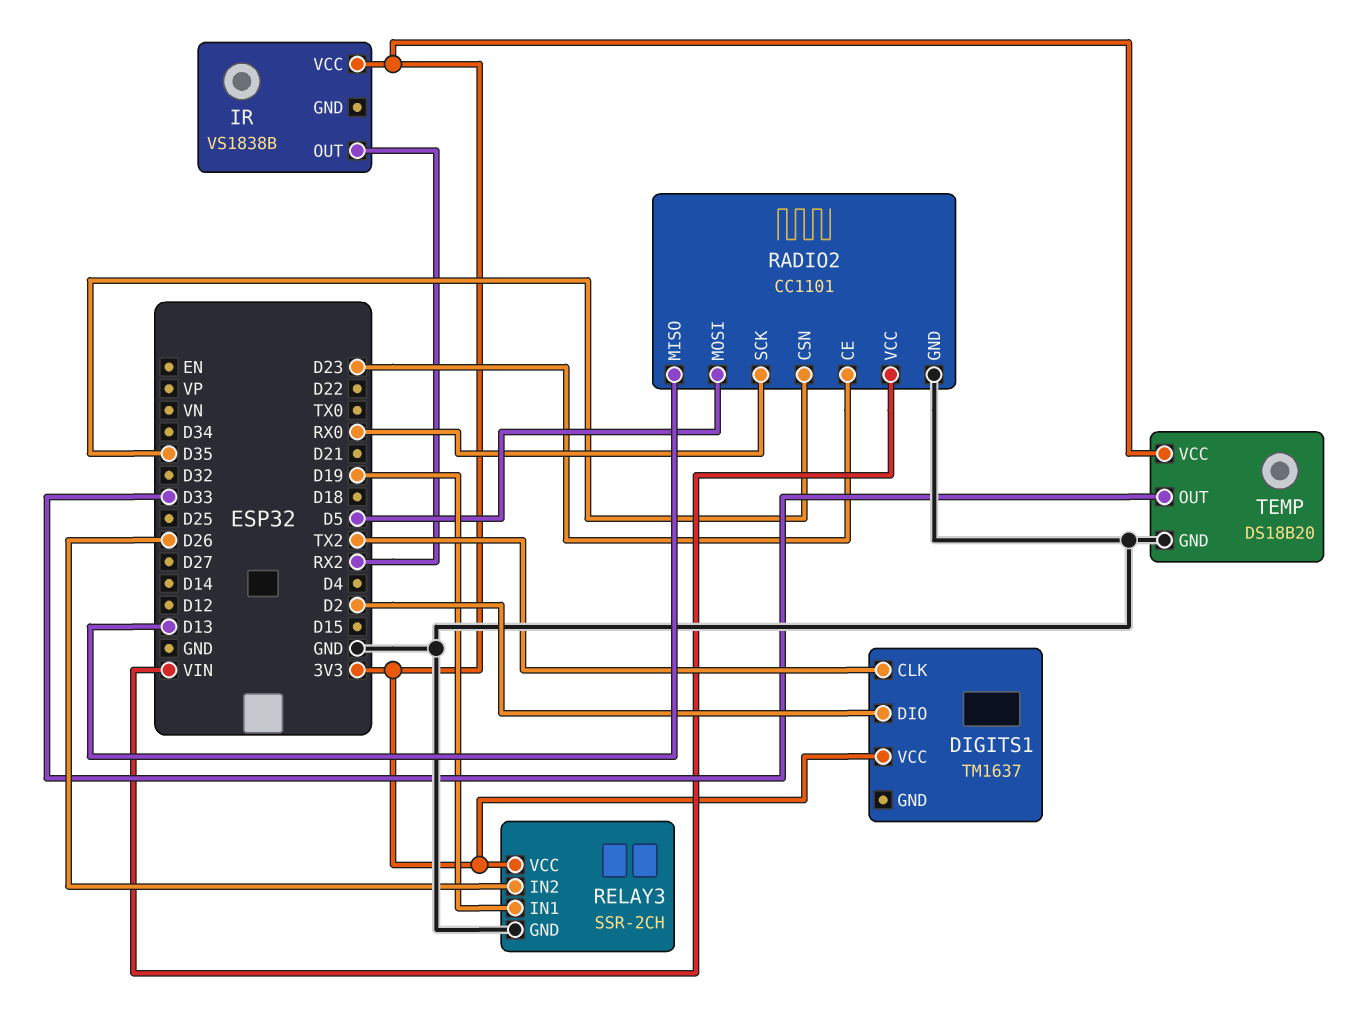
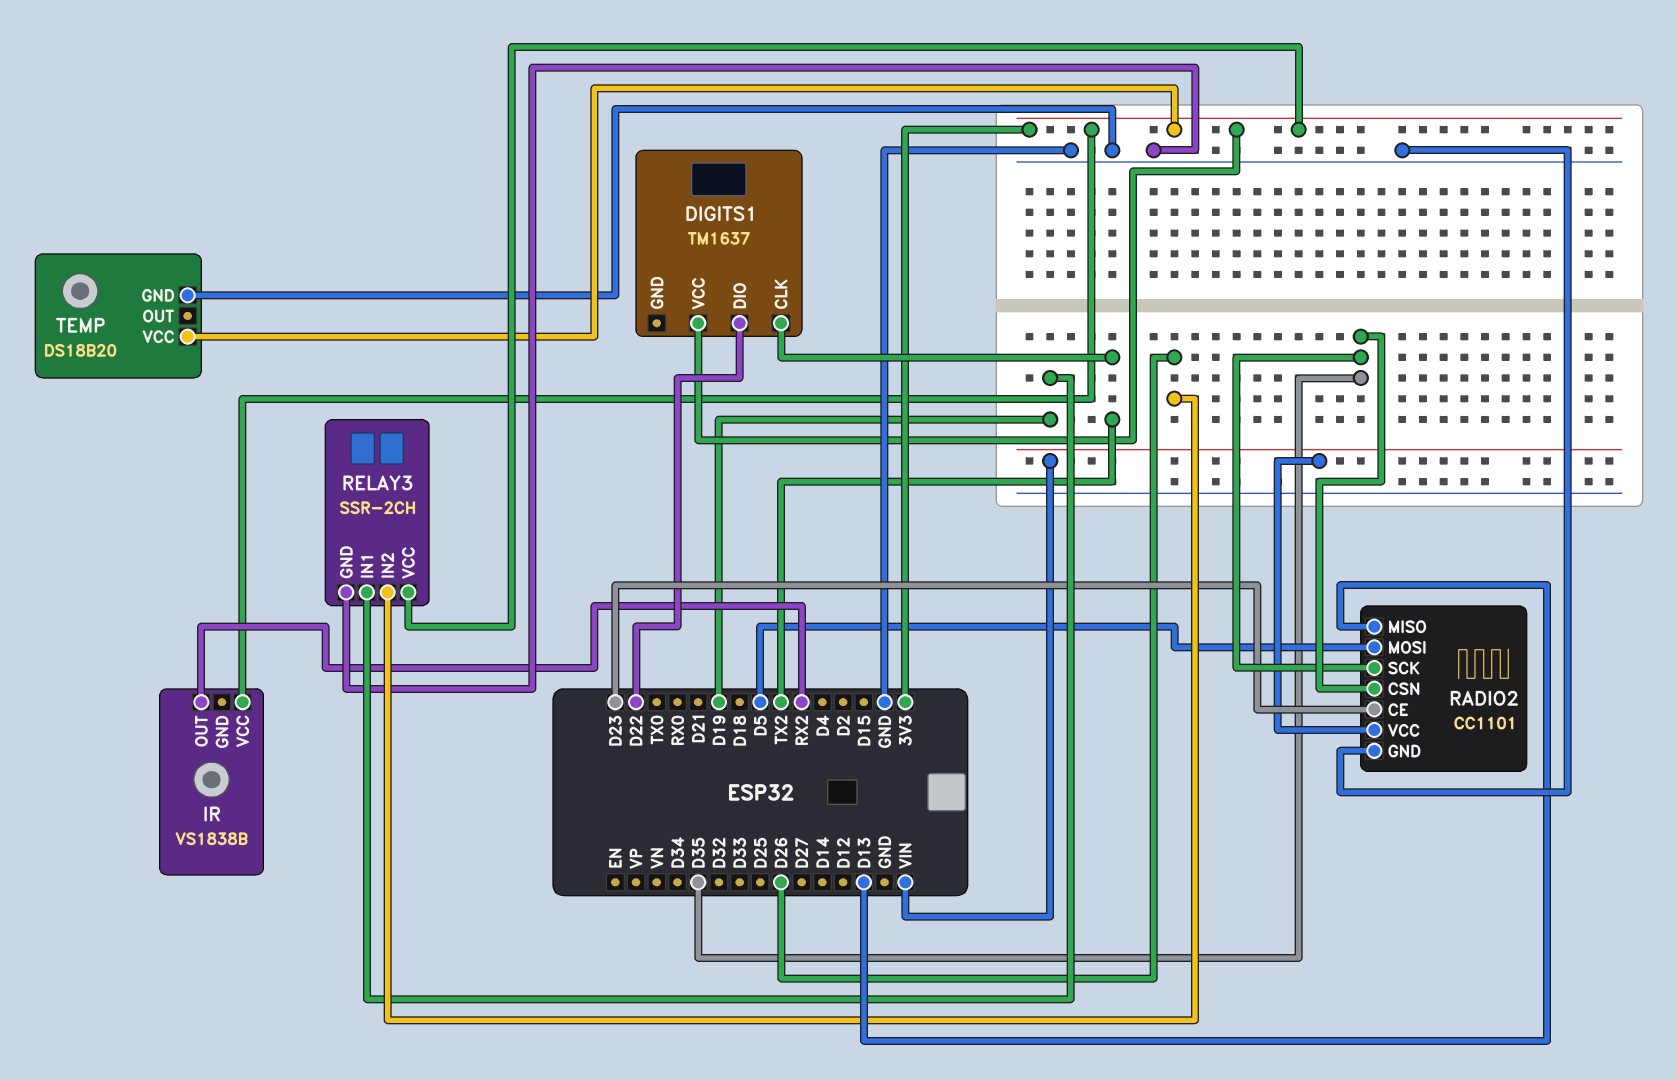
DIGITS1 pin DIO: D2 -> D22
RADIO2 pin SCK: RX0 -> D35
TEMP pin OUT: D33 -> none

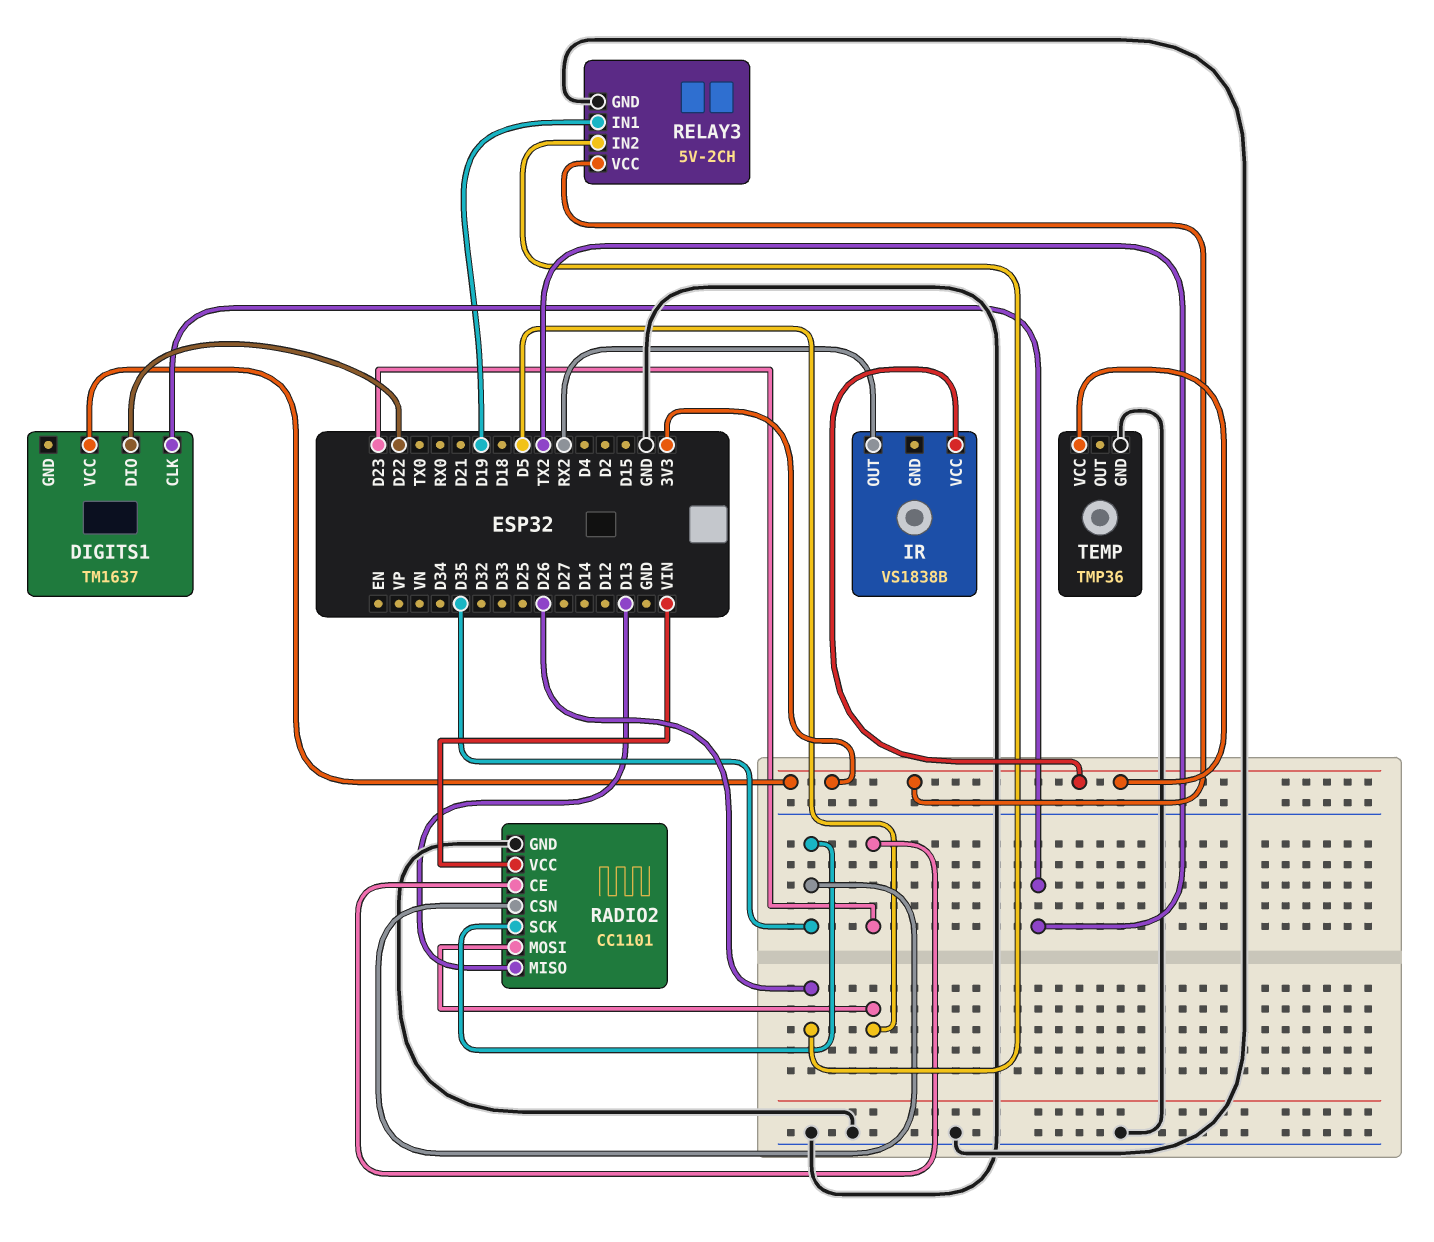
RELAY3: SSR-2CH -> 5V-2CH
TEMP: DS18B20 -> TMP36

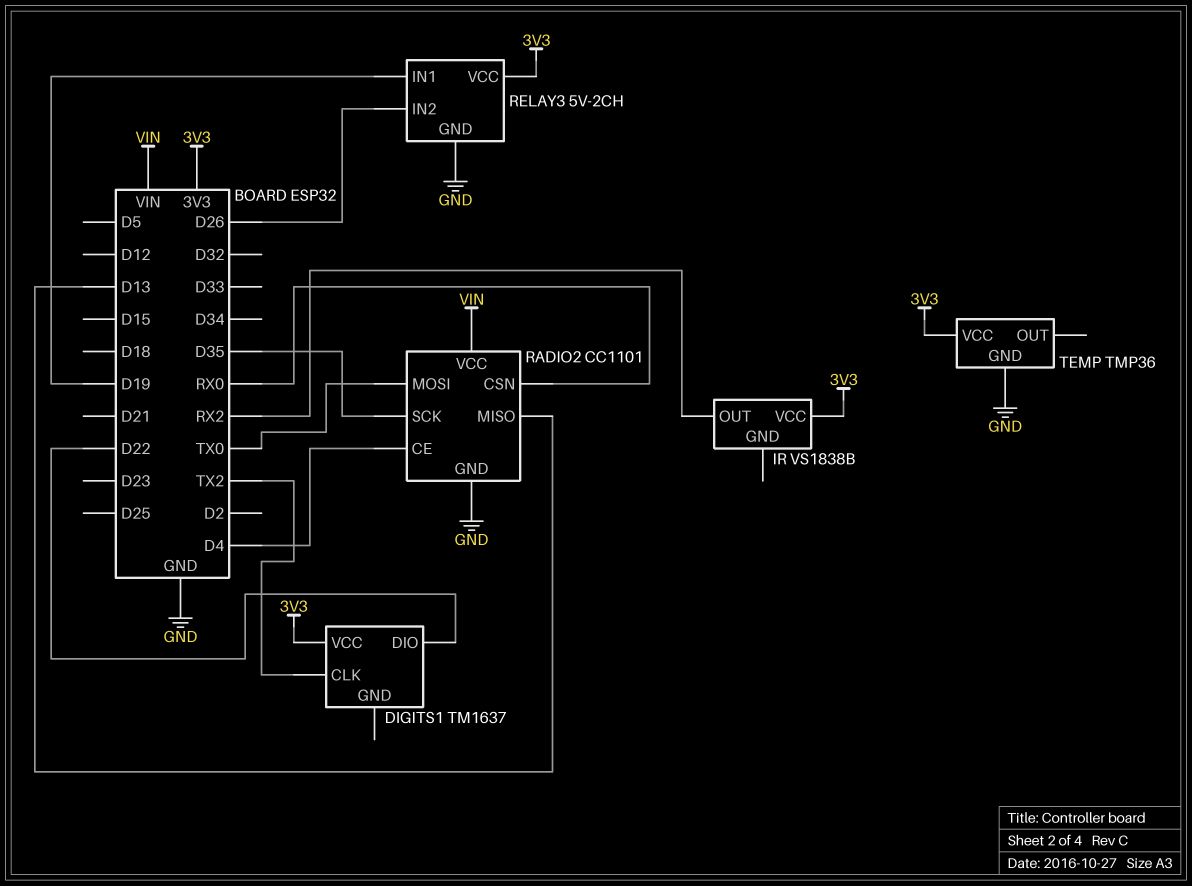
RADIO2 pin CE: D23 -> D4
RADIO2 pin CSN: D35 -> RX0
RADIO2 pin MOSI: D5 -> TX0

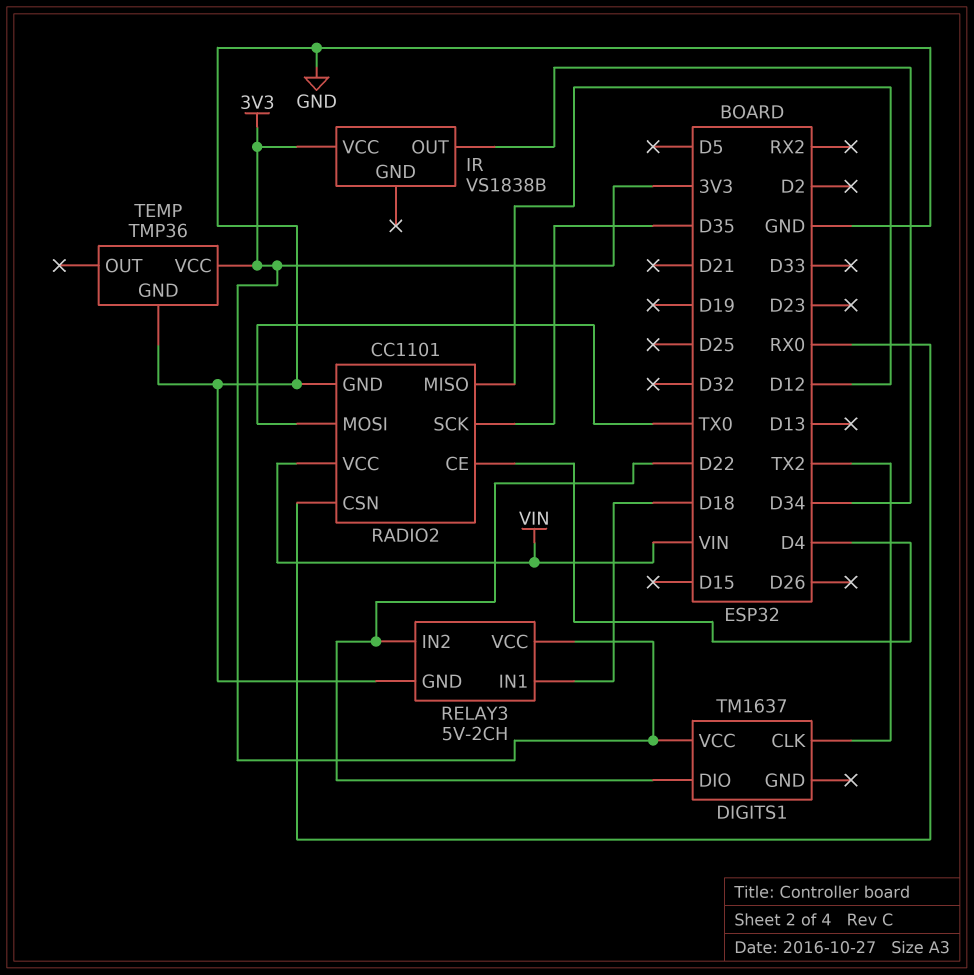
IR pin OUT: RX2 -> D34
RADIO2 pin MISO: D13 -> D12
RELAY3 pin IN1: D19 -> D18
RELAY3 pin IN2: D26 -> D22

